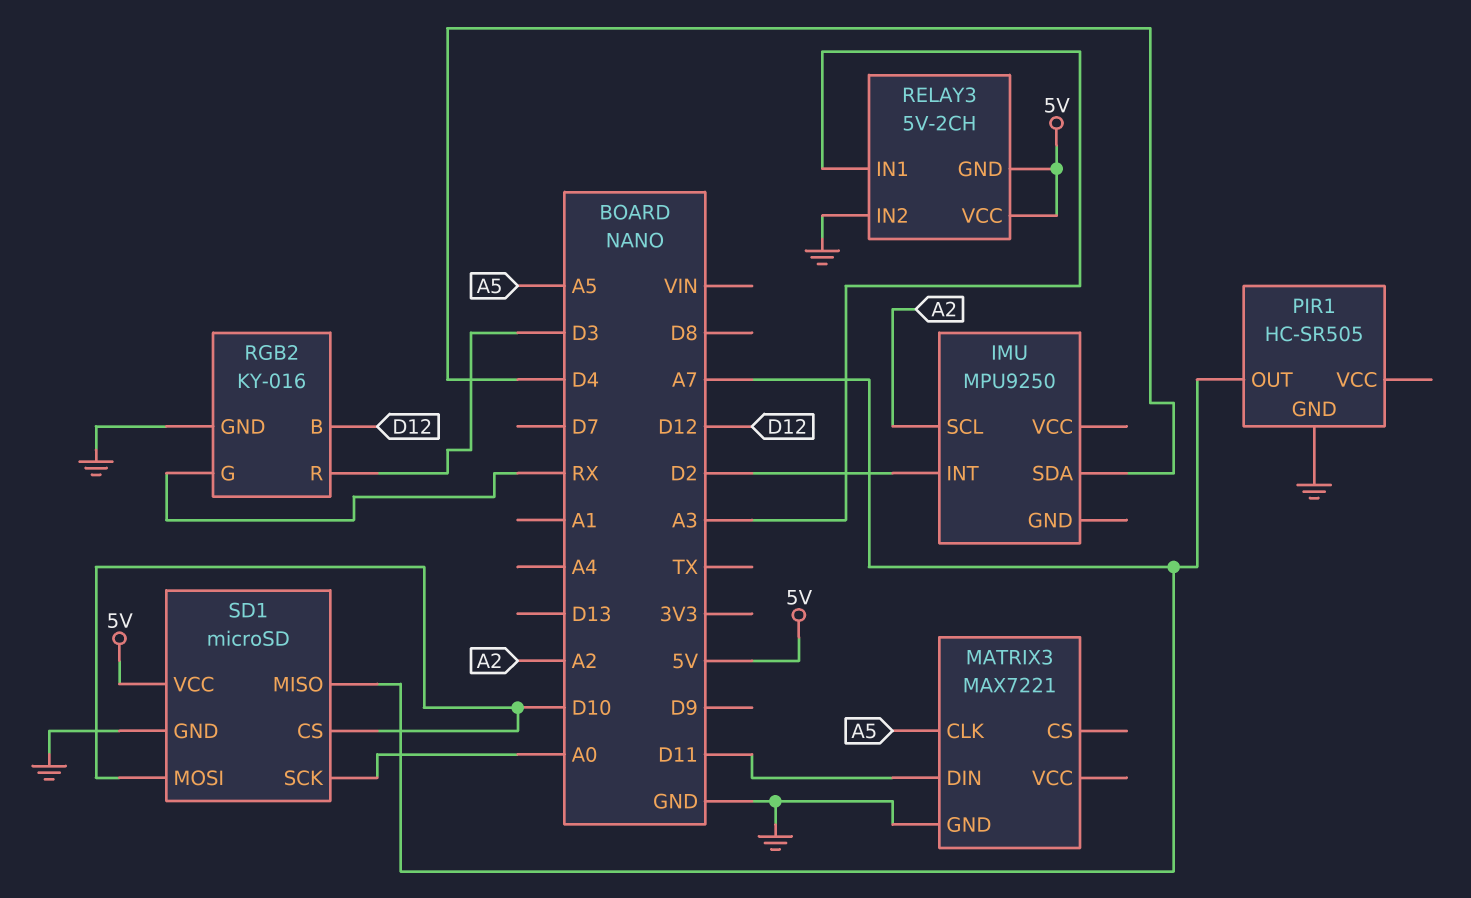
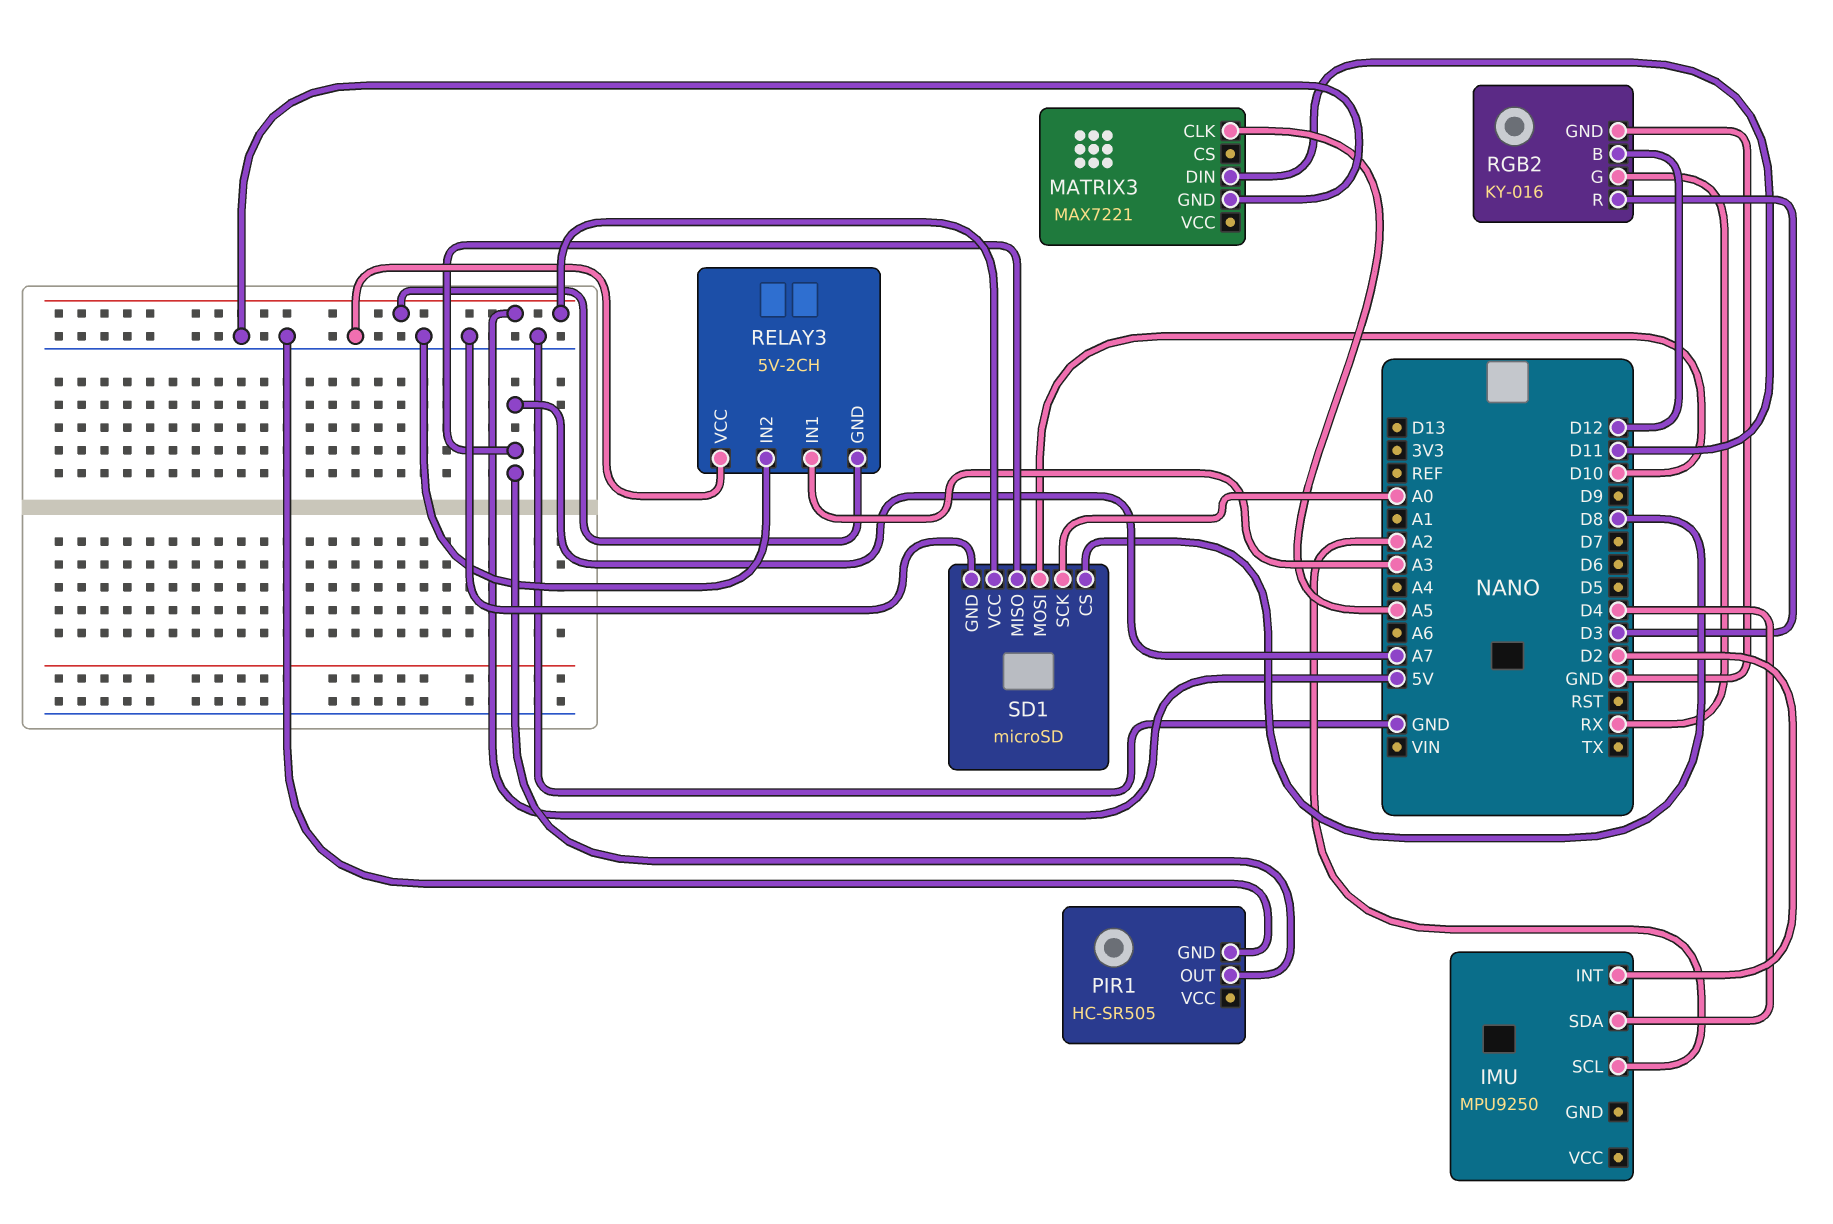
RELAY3 pin VCC: 5V -> GND
SD1 pin CS: D10 -> D8

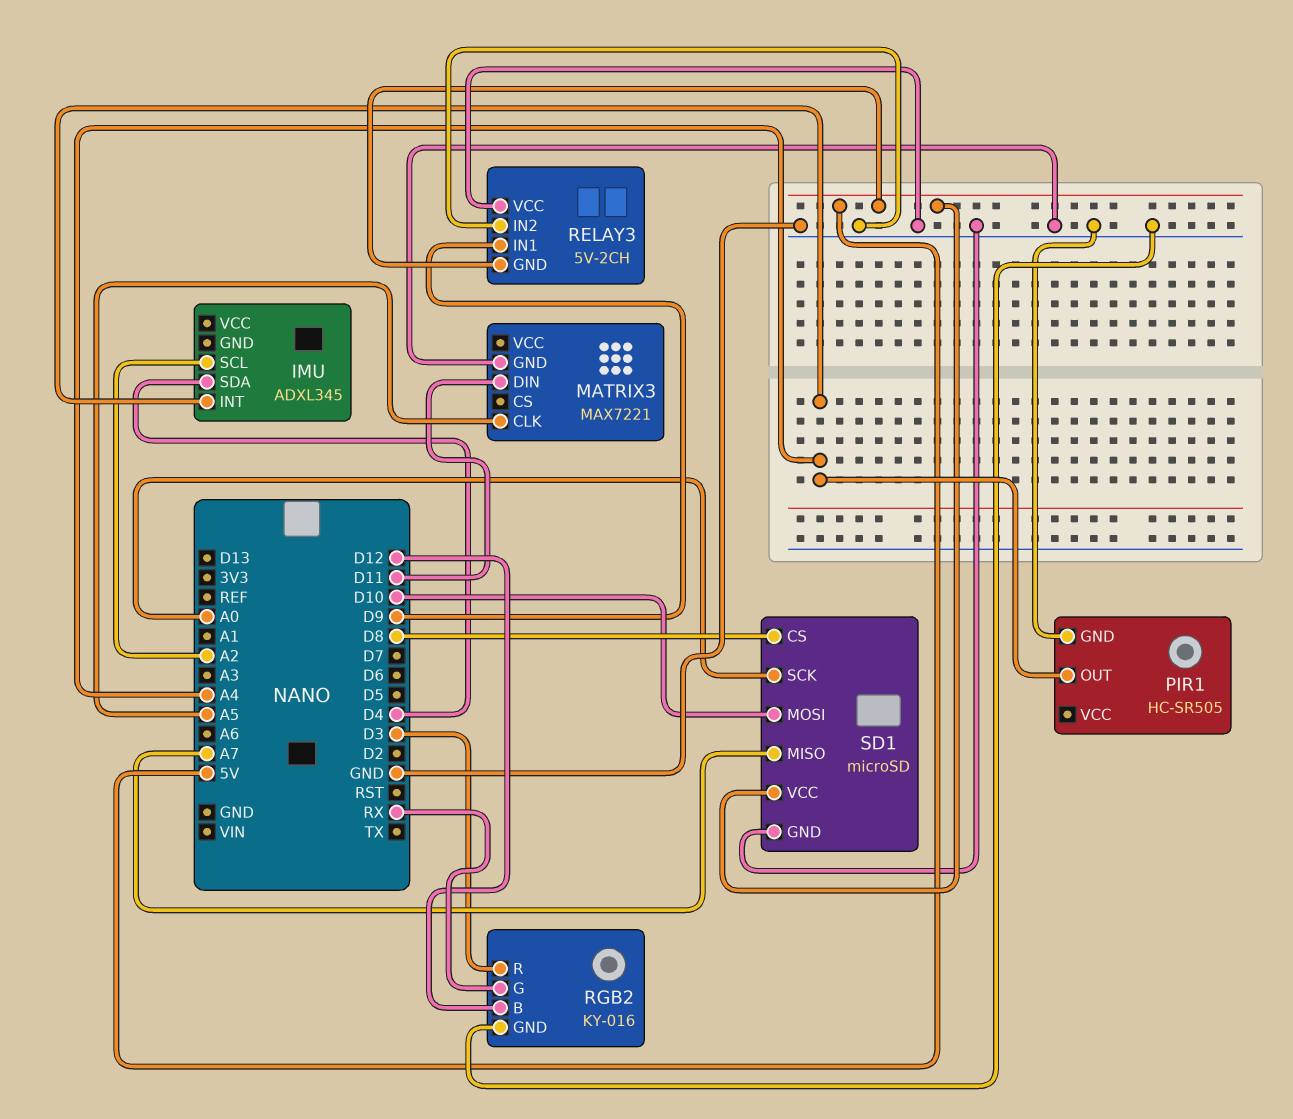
IMU: MPU9250 -> ADXL345
IMU pin INT: D2 -> A4
PIR1 pin OUT: A7 -> A4
RELAY3 pin IN1: A3 -> D9

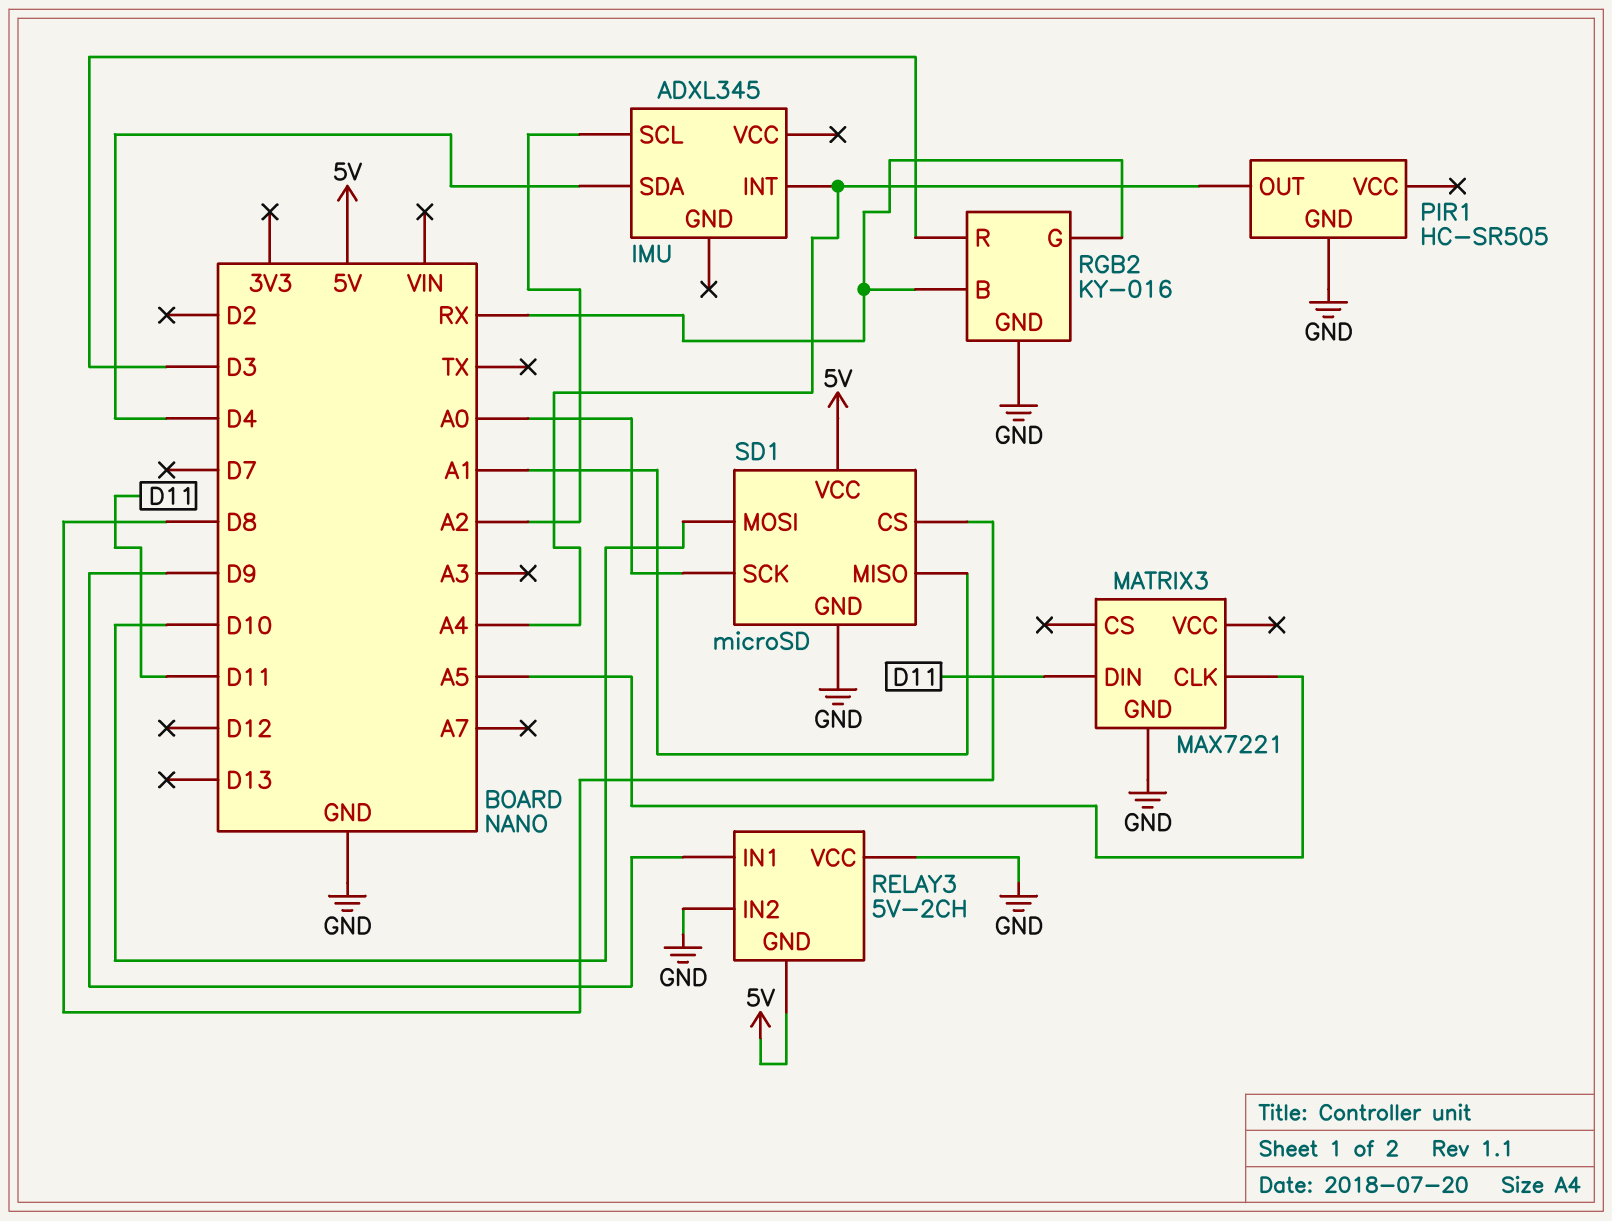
RGB2 pin B: D12 -> RX
SD1 pin MISO: A7 -> A1

